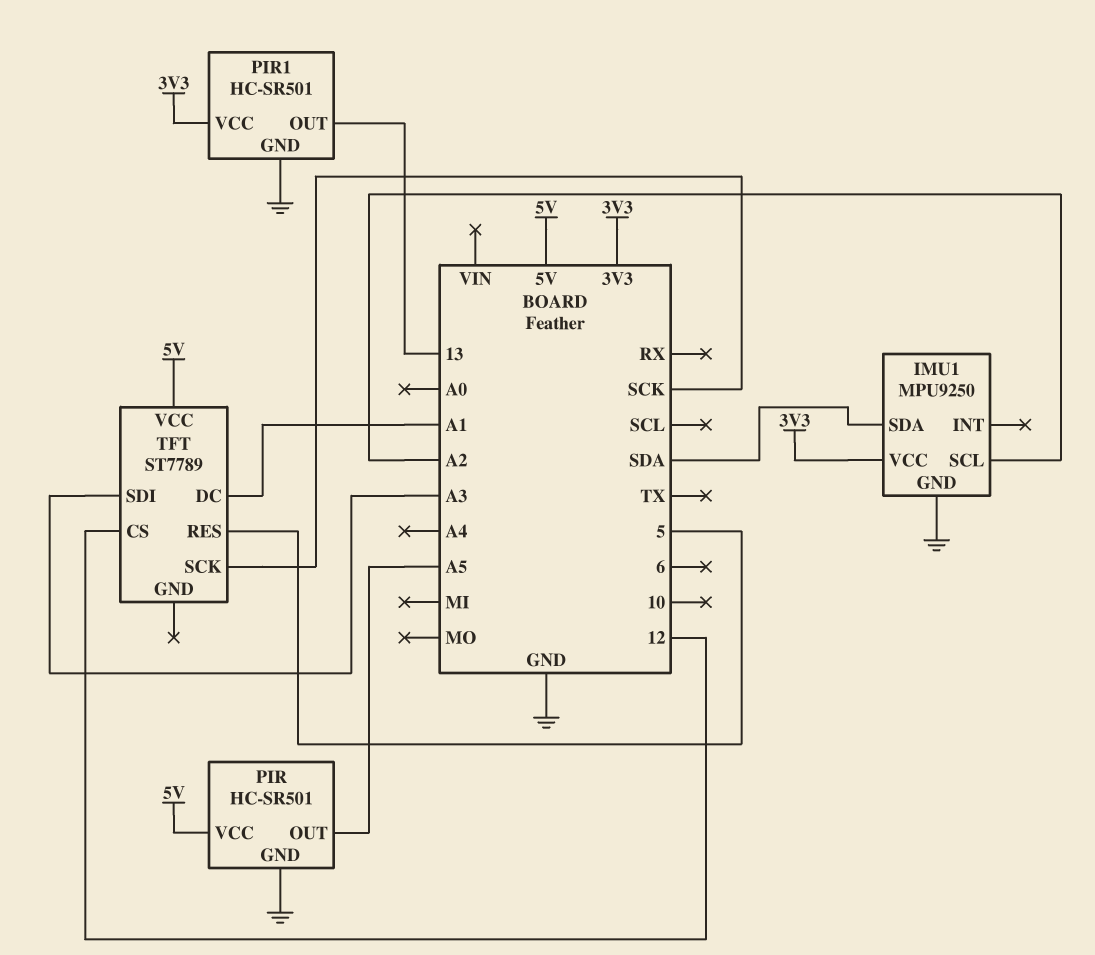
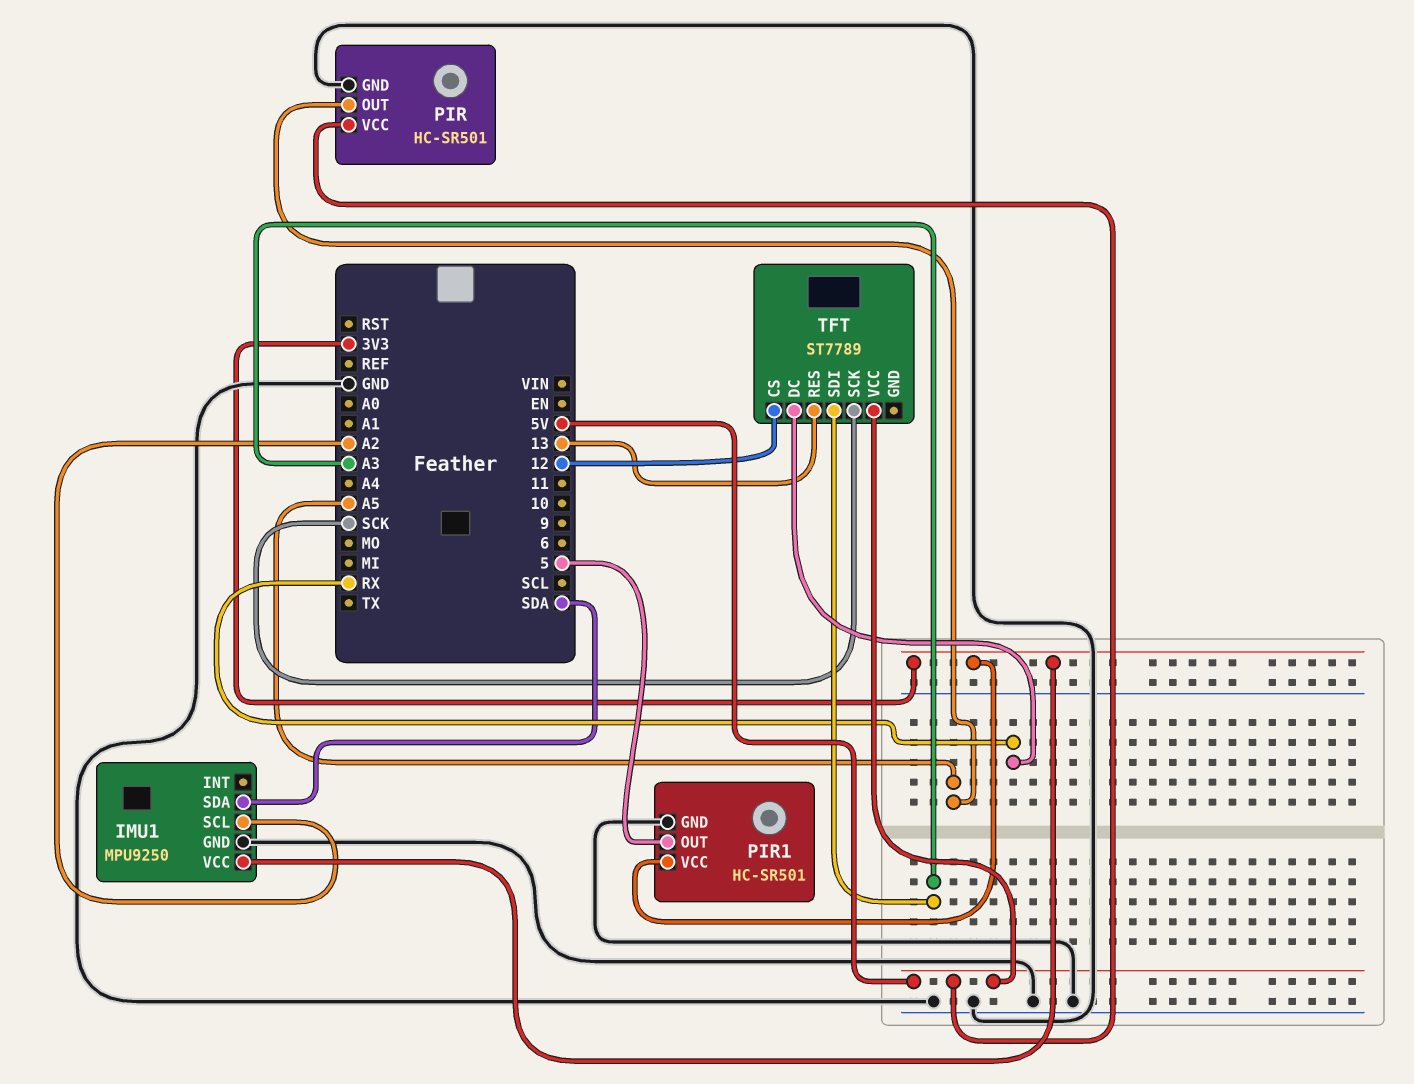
PIR1 pin OUT: 13 -> 5
TFT pin DC: A1 -> RX
TFT pin RES: 5 -> 13

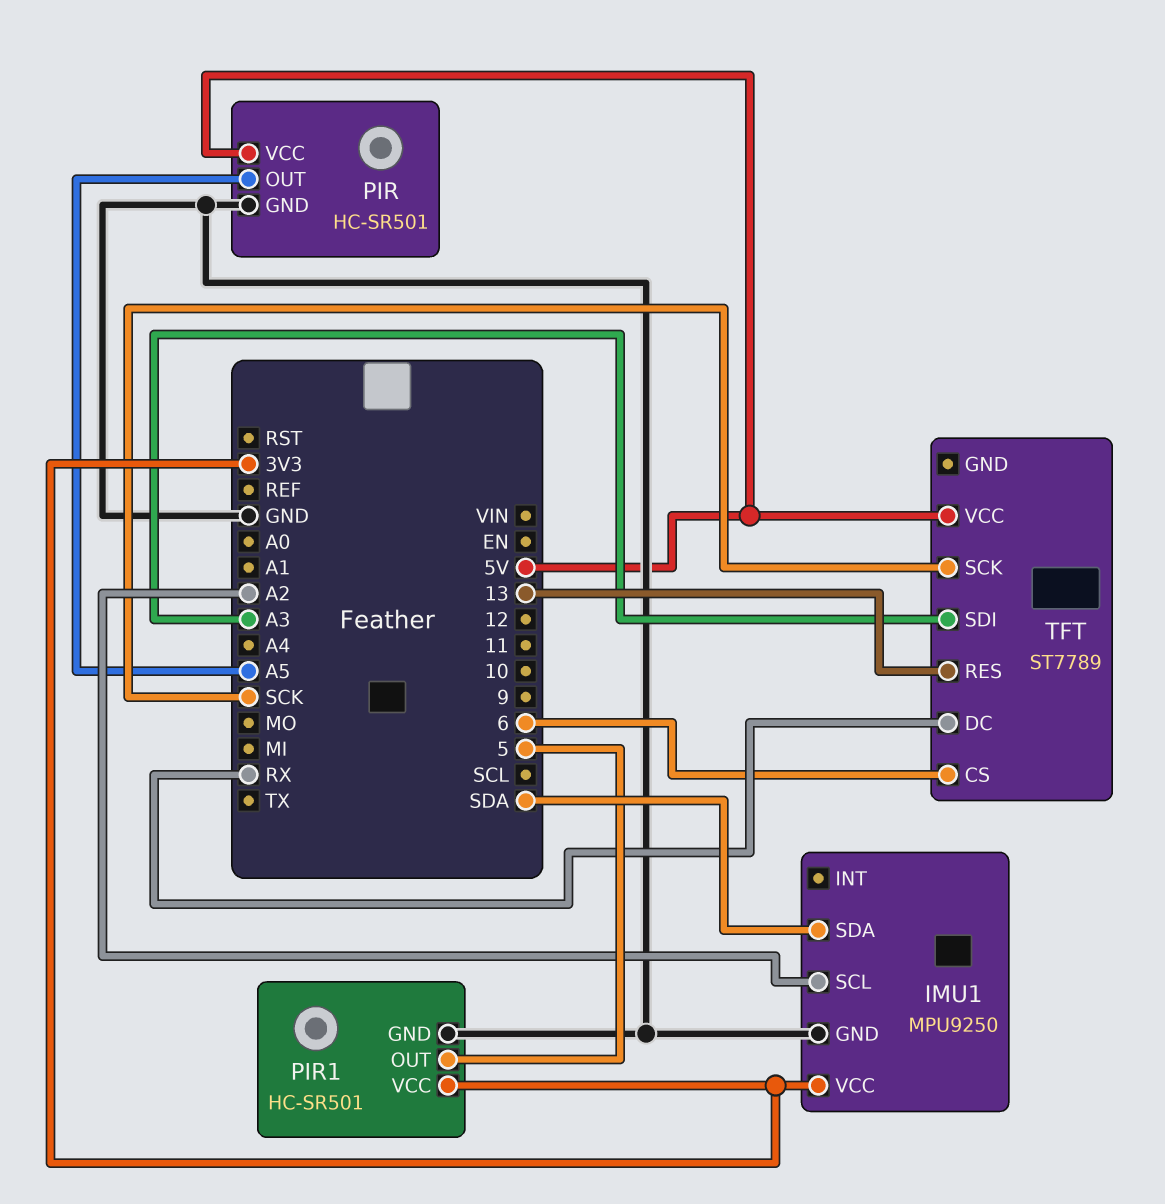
TFT pin CS: 12 -> 6

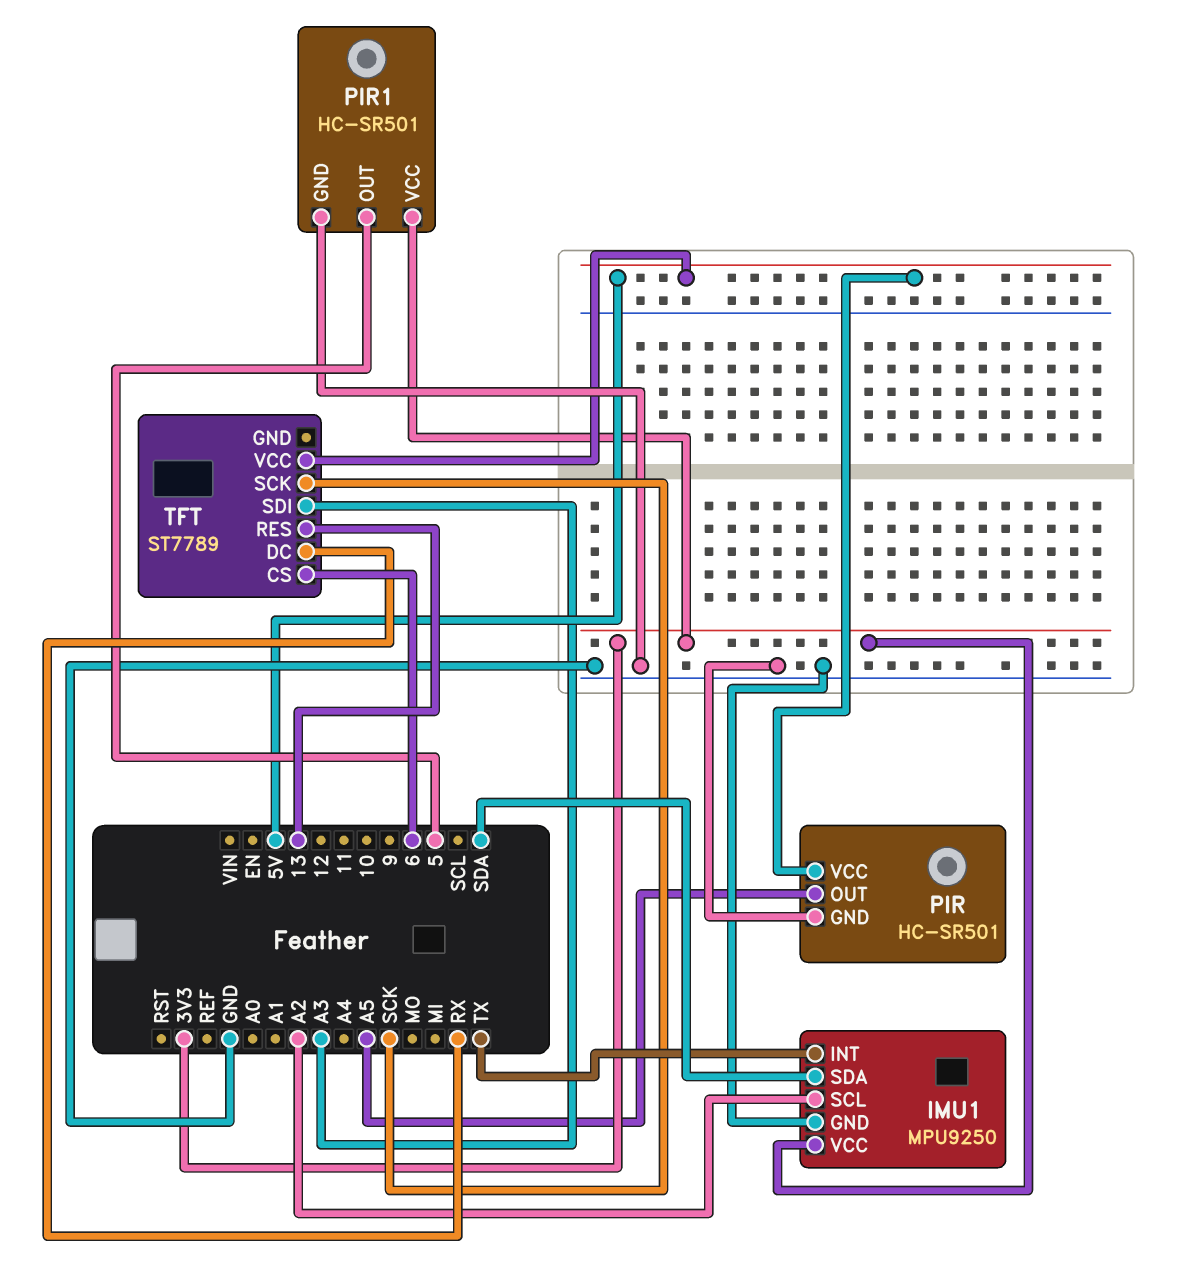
IMU1 pin INT: none -> TX

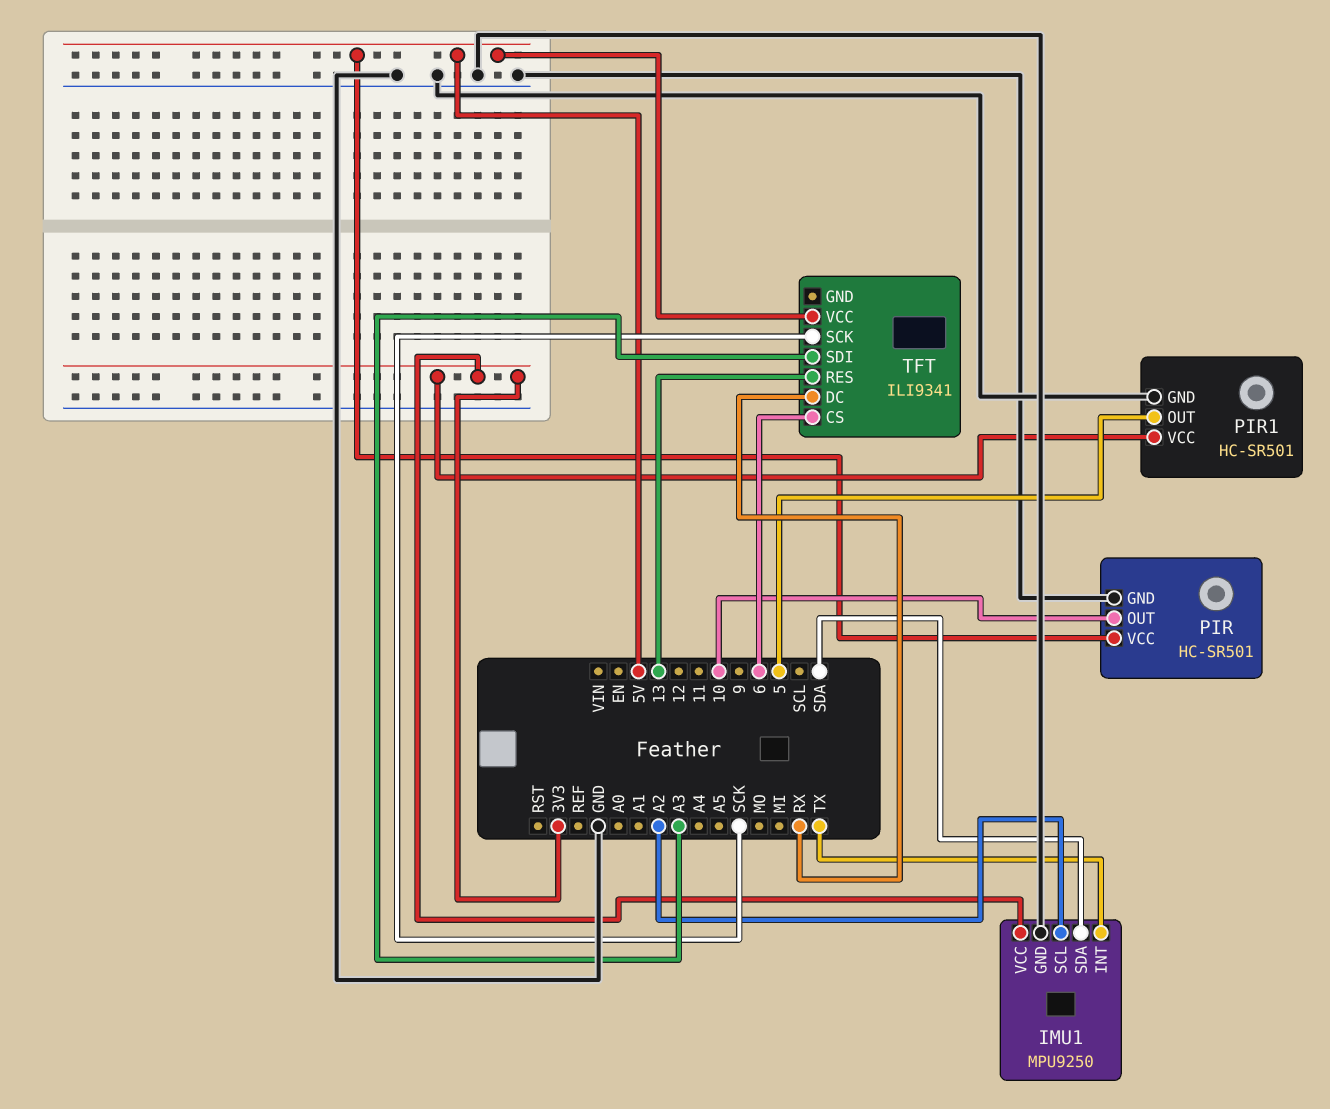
PIR pin OUT: A5 -> 10
TFT: ST7789 -> ILI9341

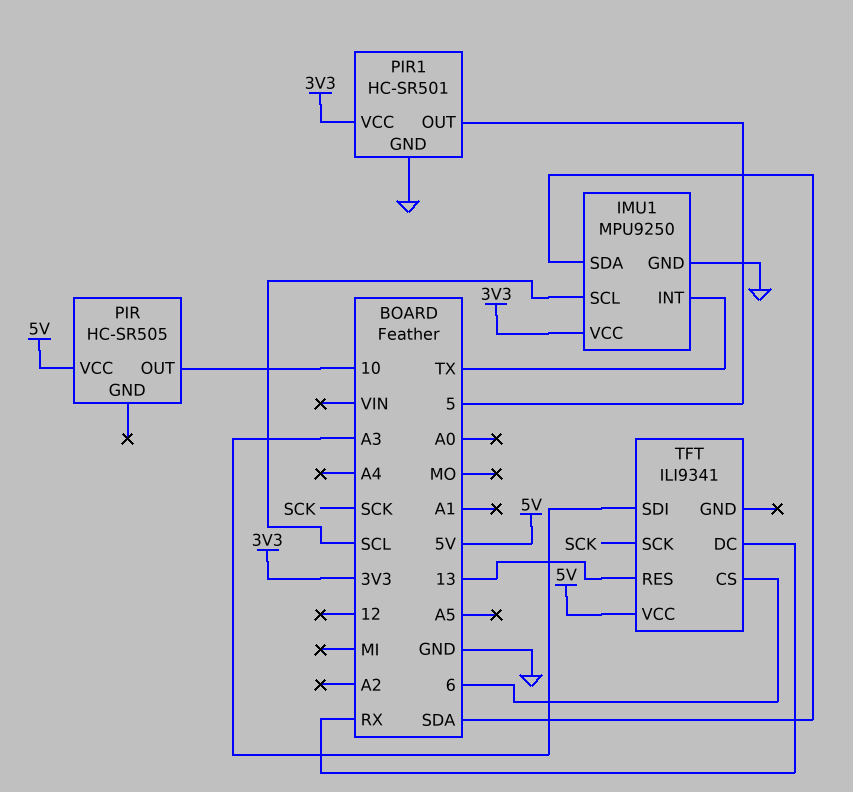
IMU1 pin SCL: A2 -> SCL
PIR: HC-SR501 -> HC-SR505
PIR pin GND: GND -> none

